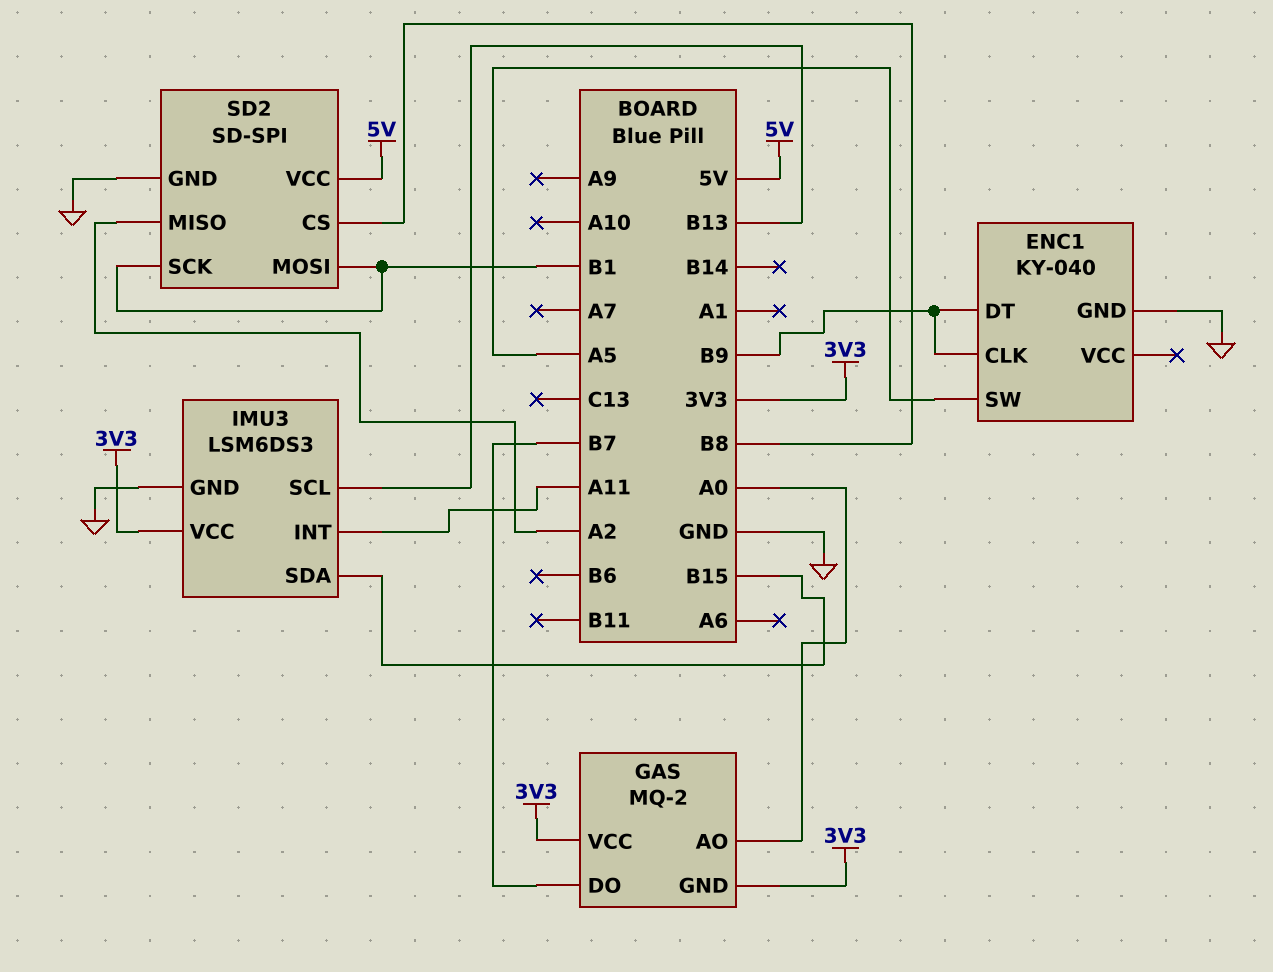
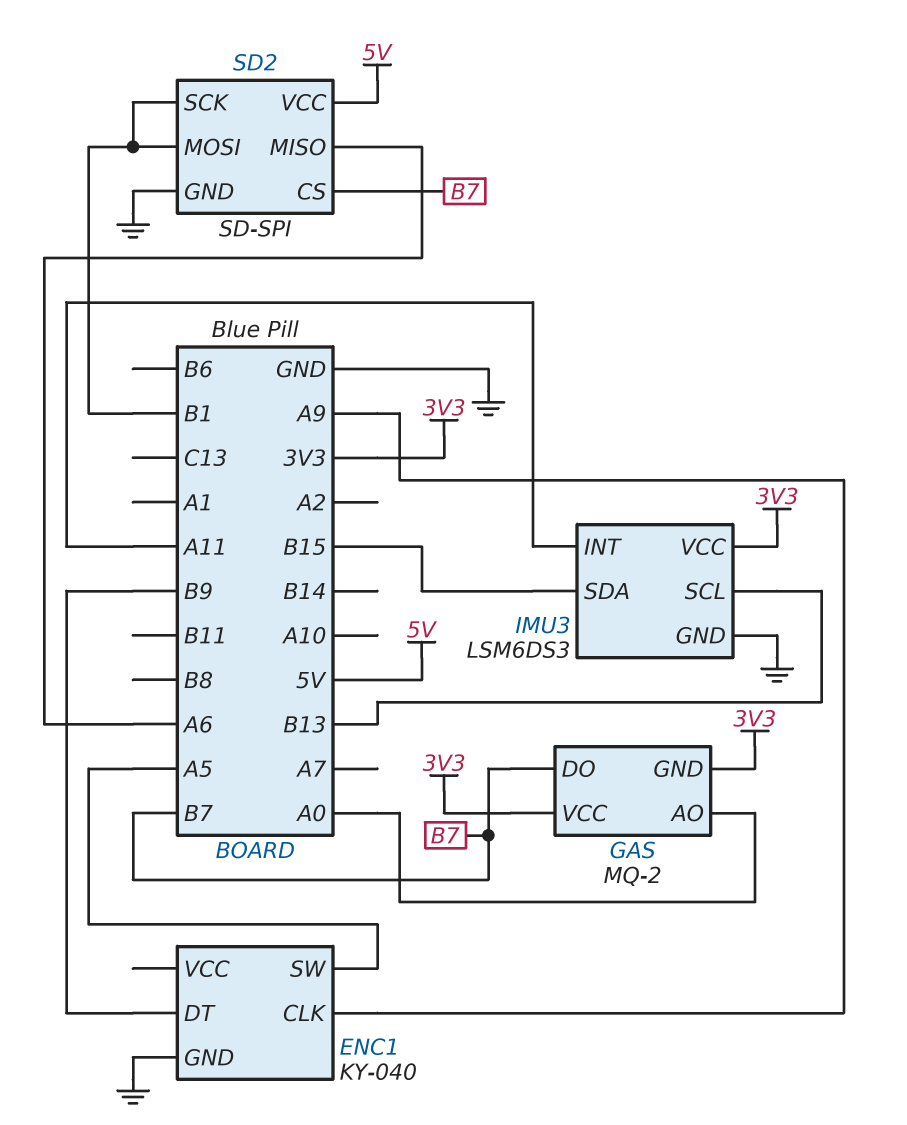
ENC1 pin CLK: B9 -> A9
SD2 pin CS: B8 -> B7
SD2 pin MISO: A2 -> A6

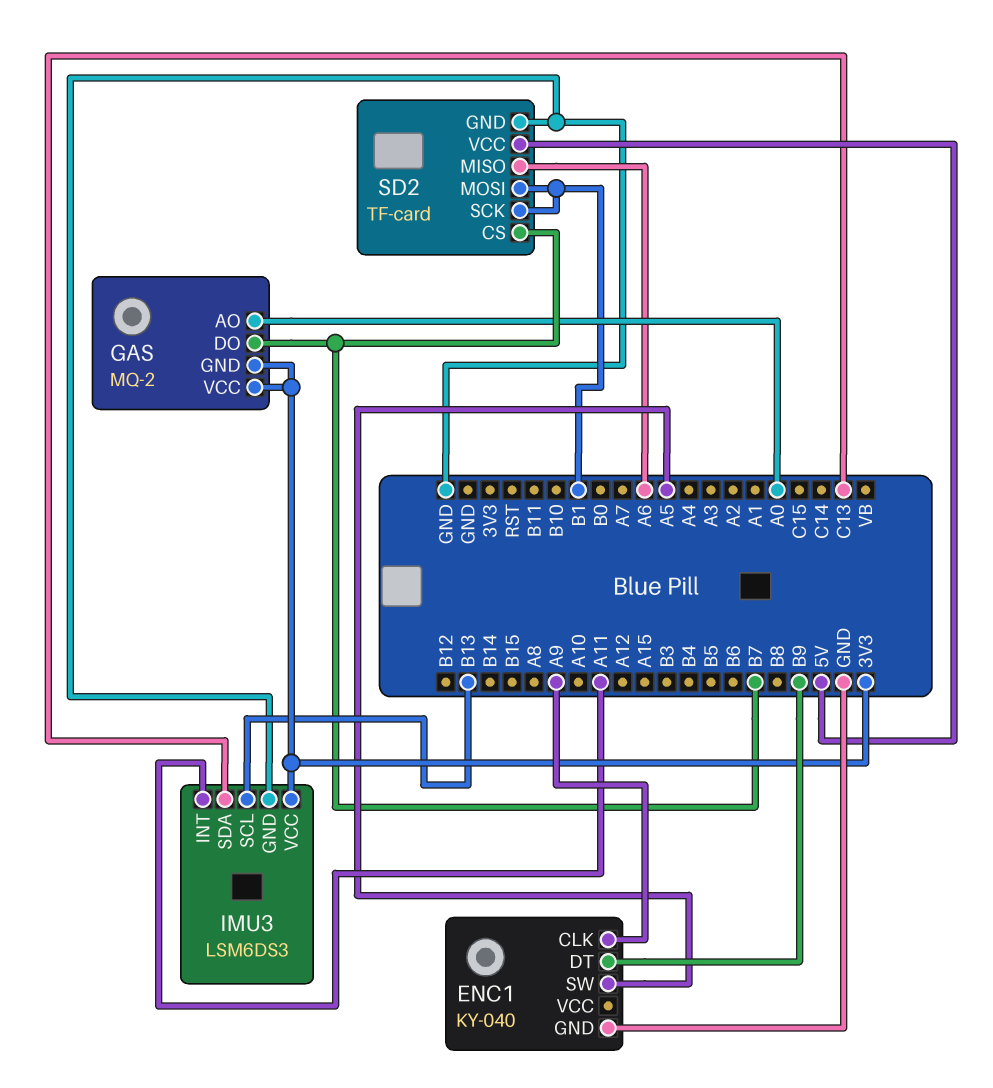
IMU3 pin SDA: B15 -> C13
SD2: SD-SPI -> TF-card

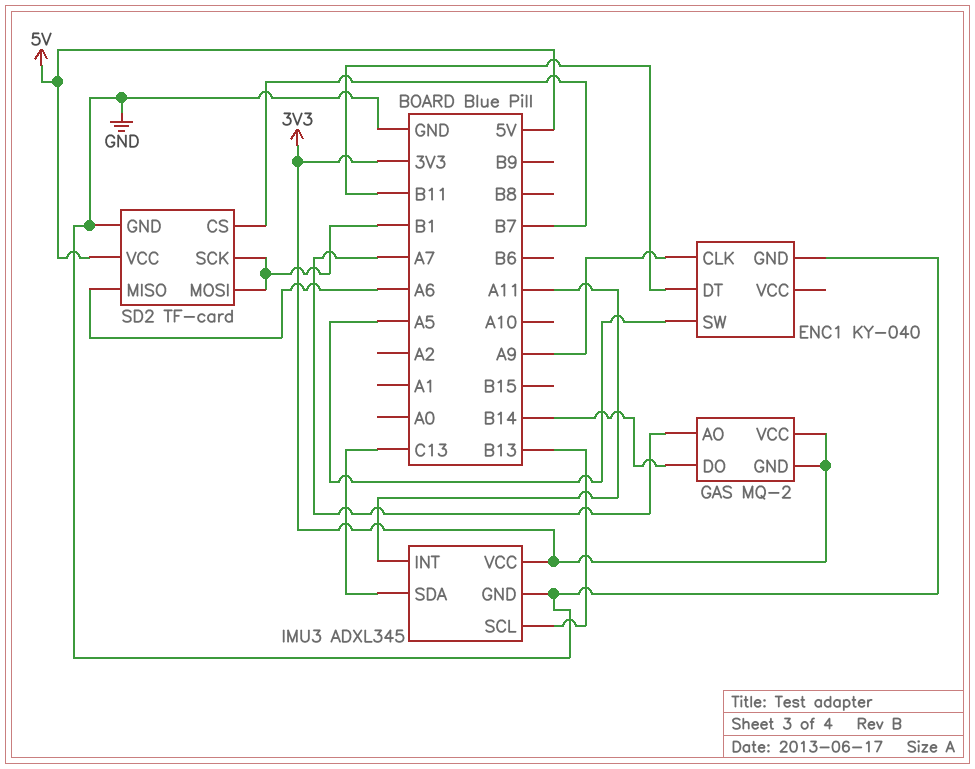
ENC1 pin DT: B9 -> B11
GAS pin AO: A0 -> A7
GAS pin DO: B7 -> B14
IMU3: LSM6DS3 -> ADXL345

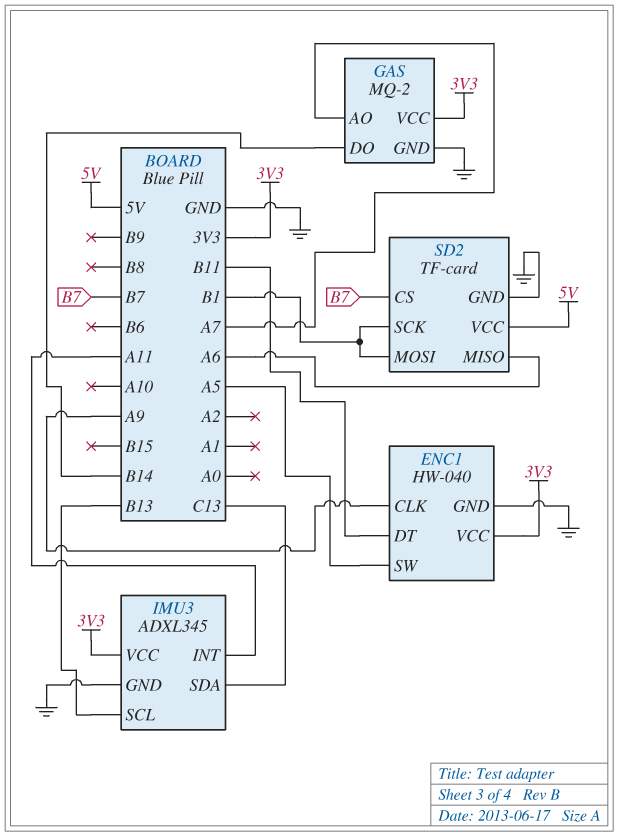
ENC1: KY-040 -> HW-040
ENC1 pin VCC: none -> 3V3
GAS pin GND: 3V3 -> GND

